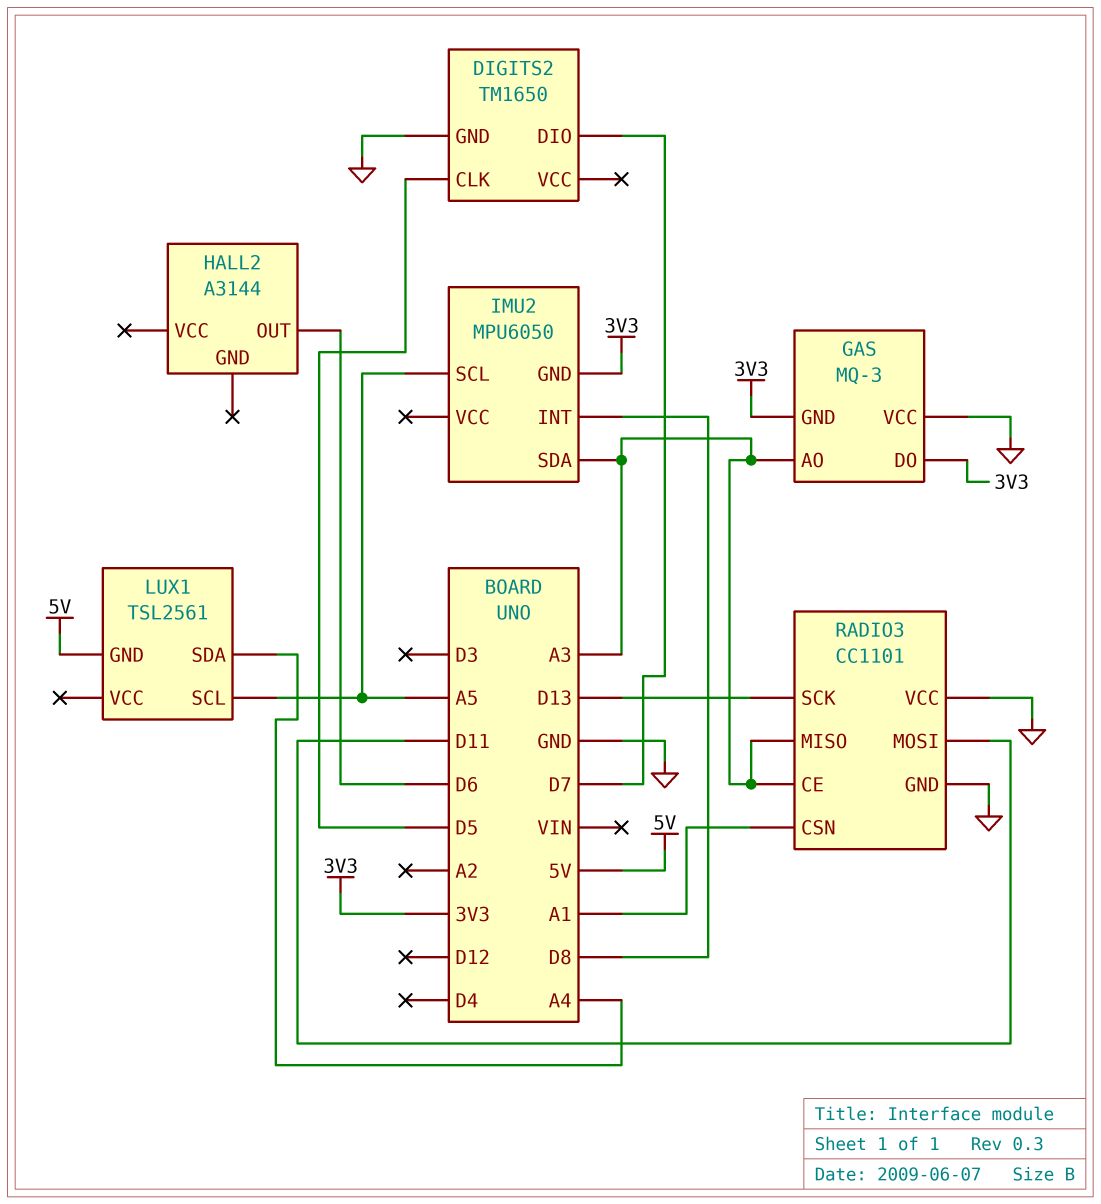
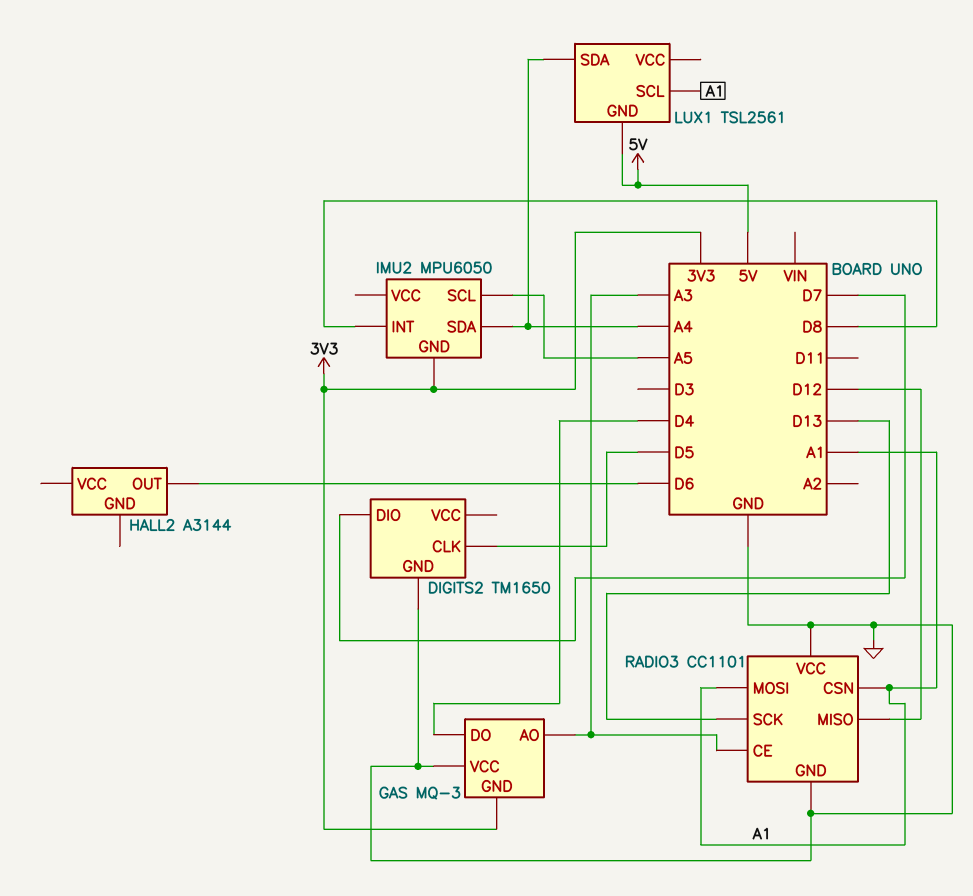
GAS pin DO: 3V3 -> D4
IMU2 pin SDA: A3 -> A4
LUX1 pin SCL: A5 -> A1
RADIO3 pin MISO: A3 -> D12
RADIO3 pin MOSI: D11 -> A1

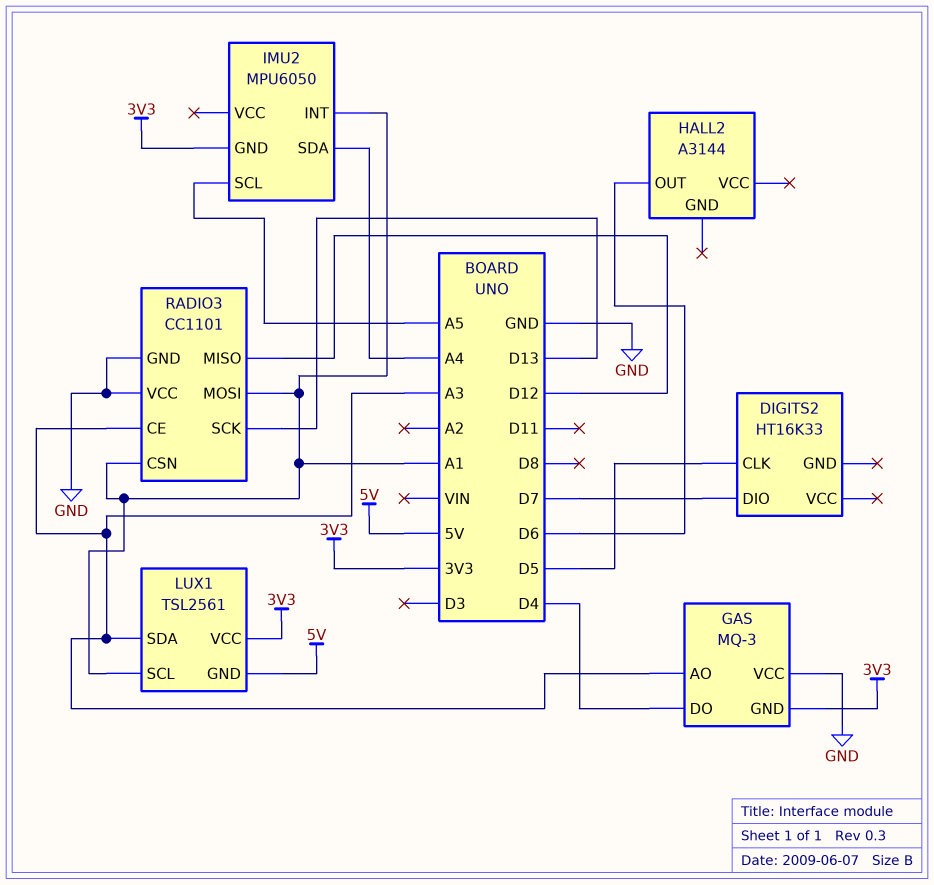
DIGITS2: TM1650 -> HT16K33
DIGITS2 pin GND: GND -> none
IMU2 pin INT: D8 -> A1
LUX1 pin SDA: A4 -> A3
LUX1 pin VCC: none -> 3V3

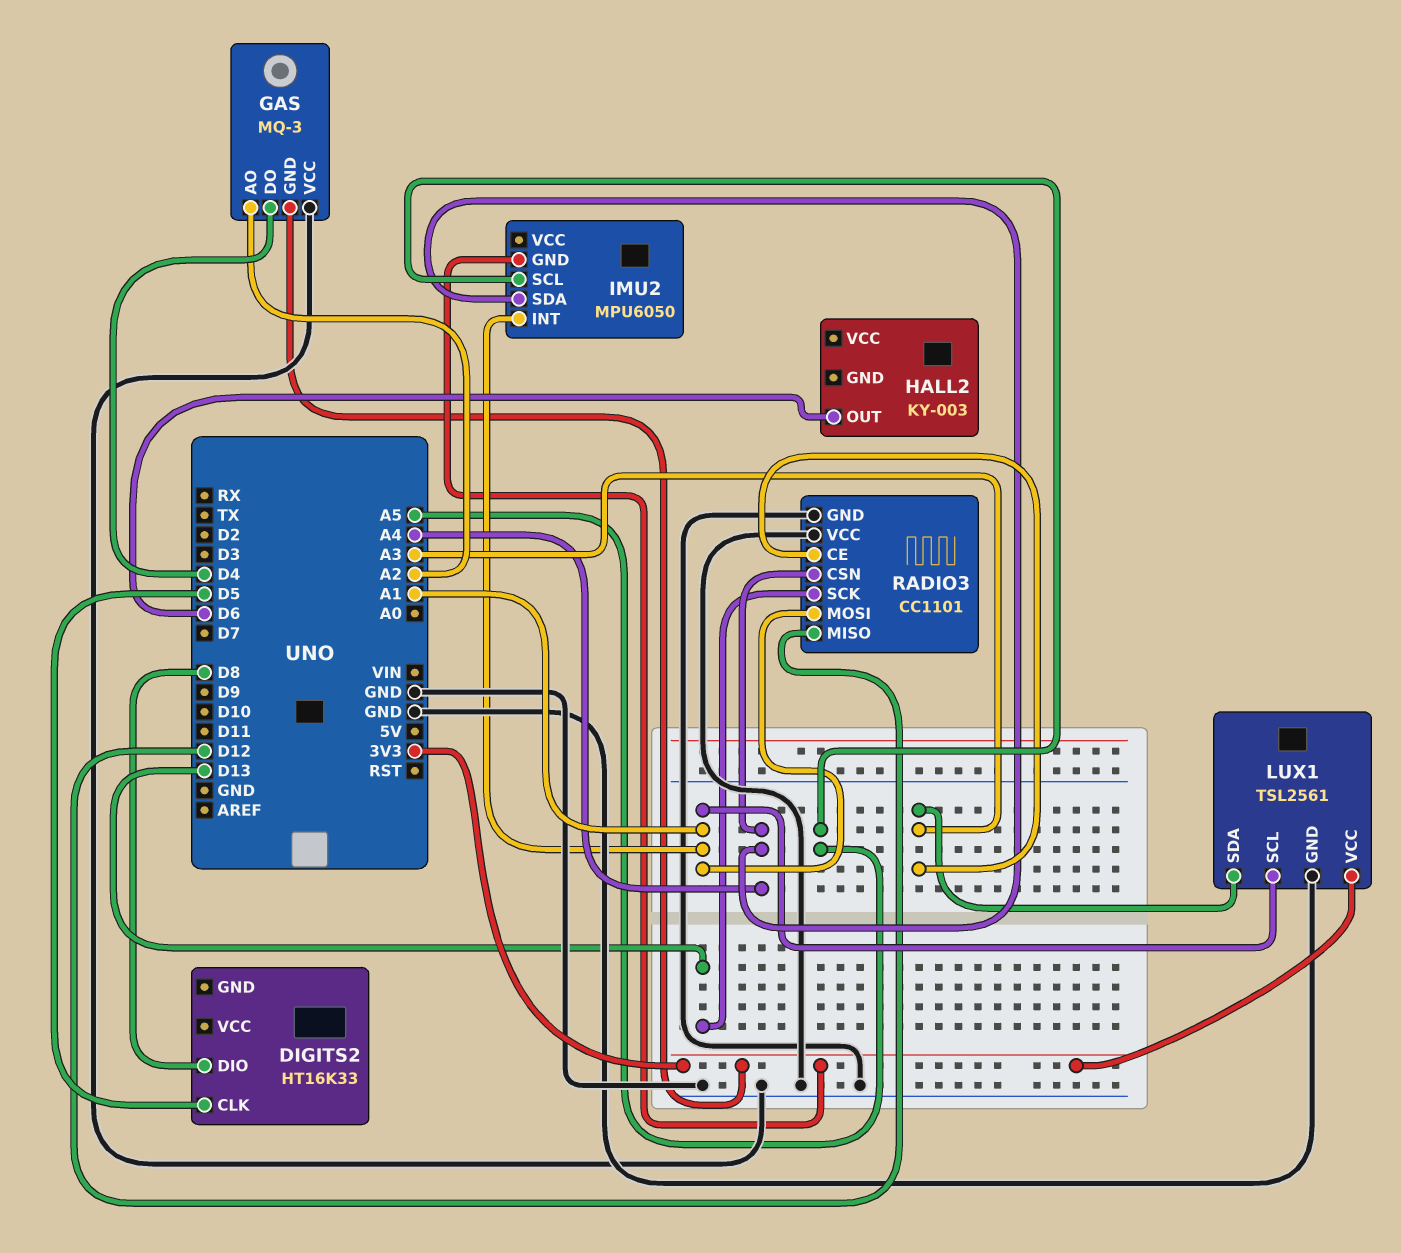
DIGITS2 pin DIO: D7 -> D8
GAS pin AO: A3 -> A2
HALL2: A3144 -> KY-003
LUX1 pin GND: 5V -> GND
RADIO3 pin CSN: A1 -> A4

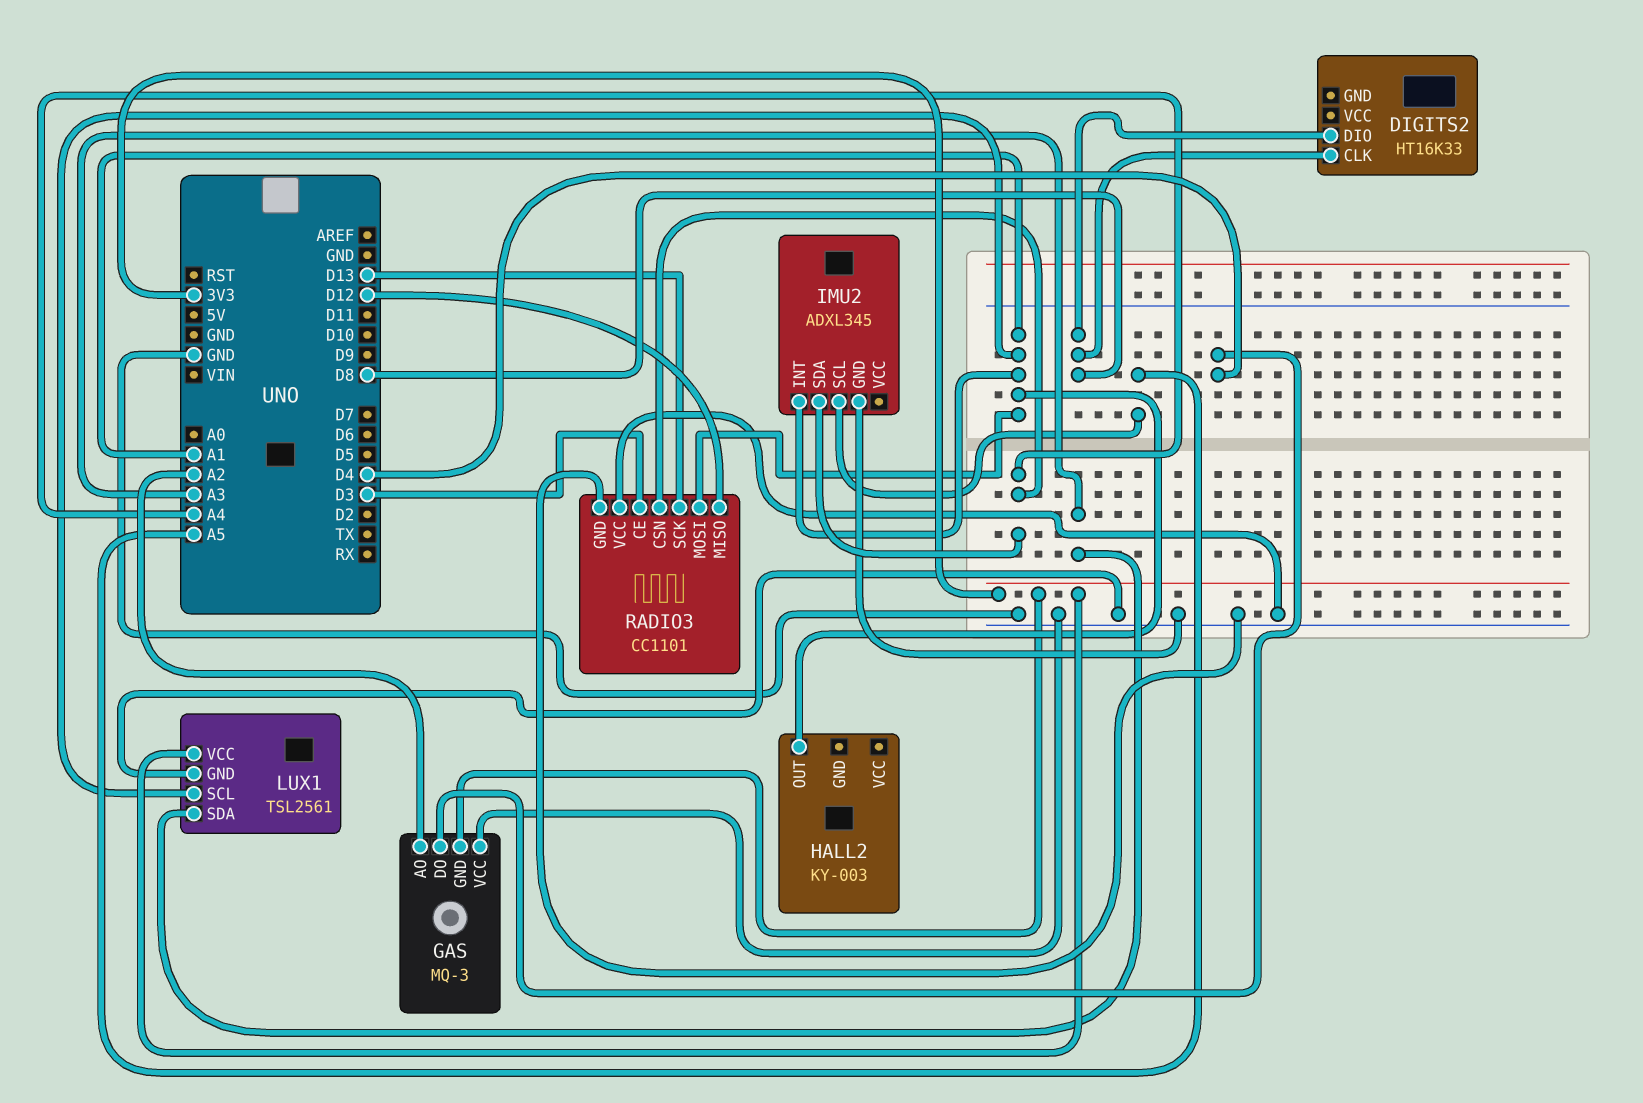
DIGITS2 pin CLK: D5 -> D8
HALL2 pin OUT: D6 -> A1
IMU2: MPU6050 -> ADXL345
IMU2 pin GND: 3V3 -> GND
RADIO3 pin CE: A3 -> D3

